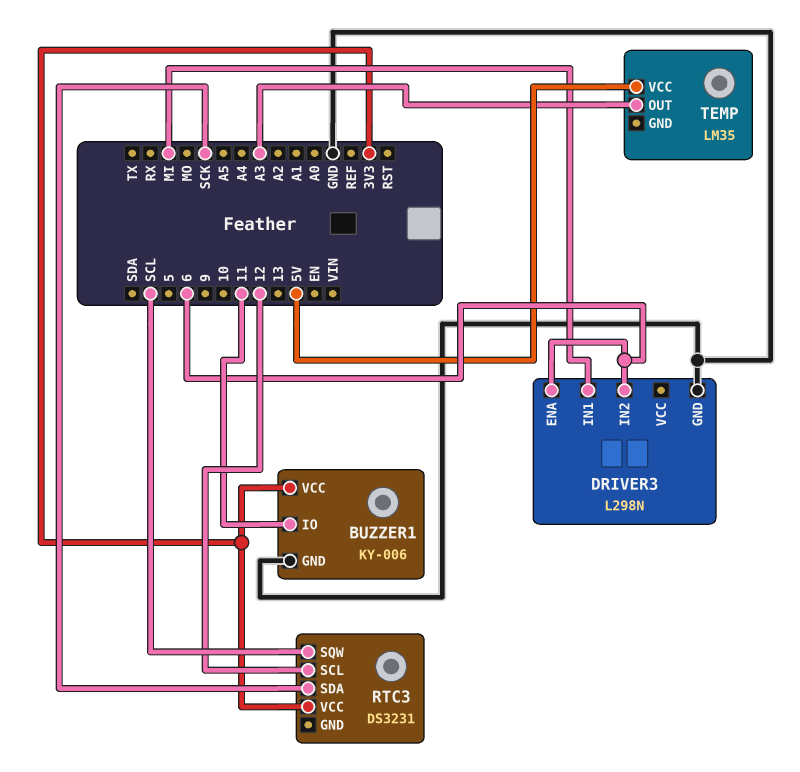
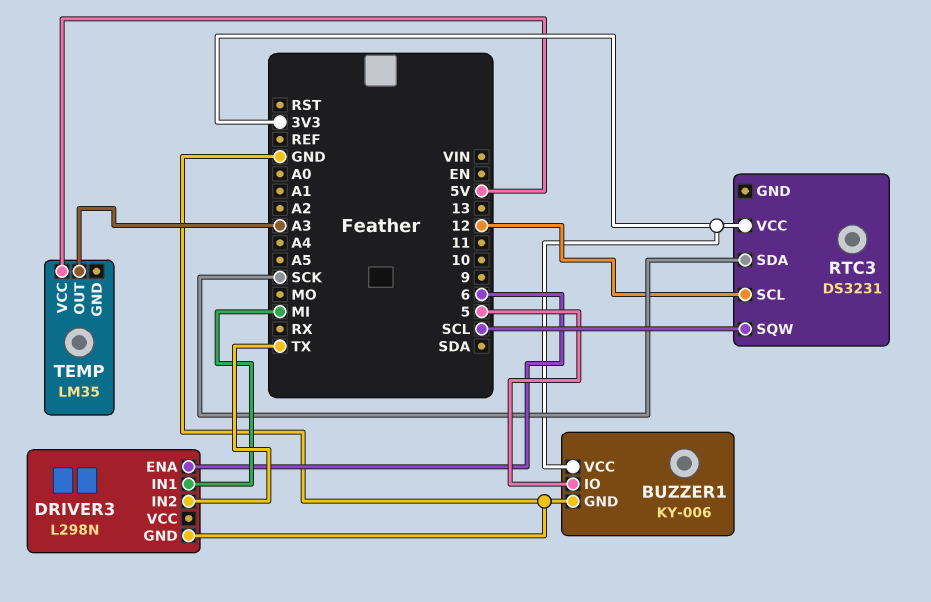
BUZZER1 pin IO: 11 -> 5
DRIVER3 pin IN2: 6 -> TX

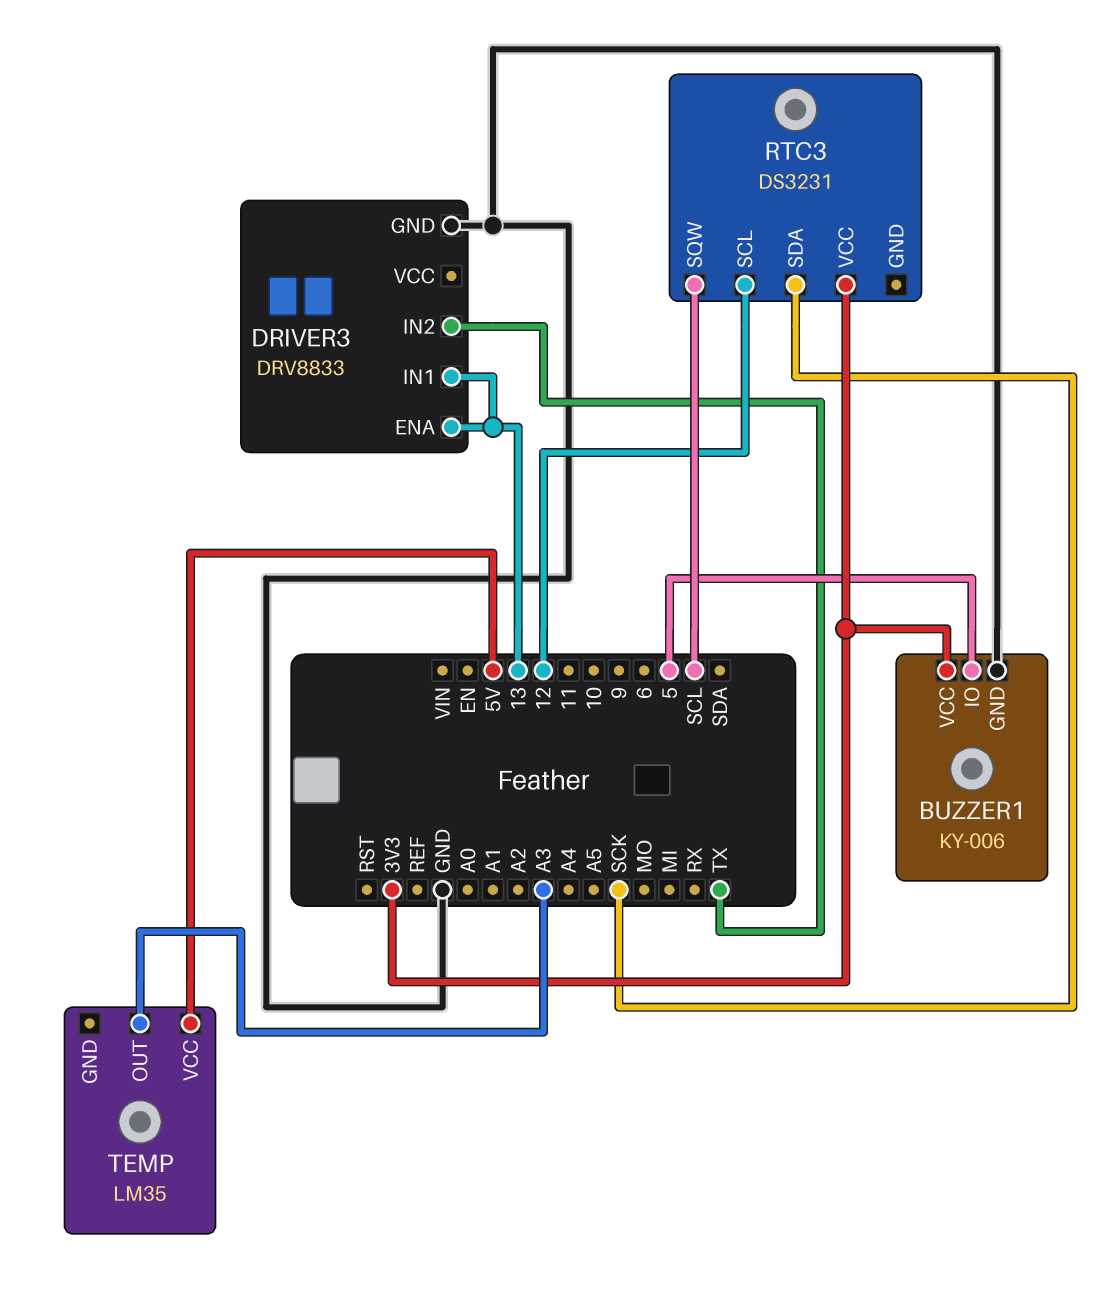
DRIVER3: L298N -> DRV8833
DRIVER3 pin ENA: 6 -> 13
DRIVER3 pin IN1: MI -> 13

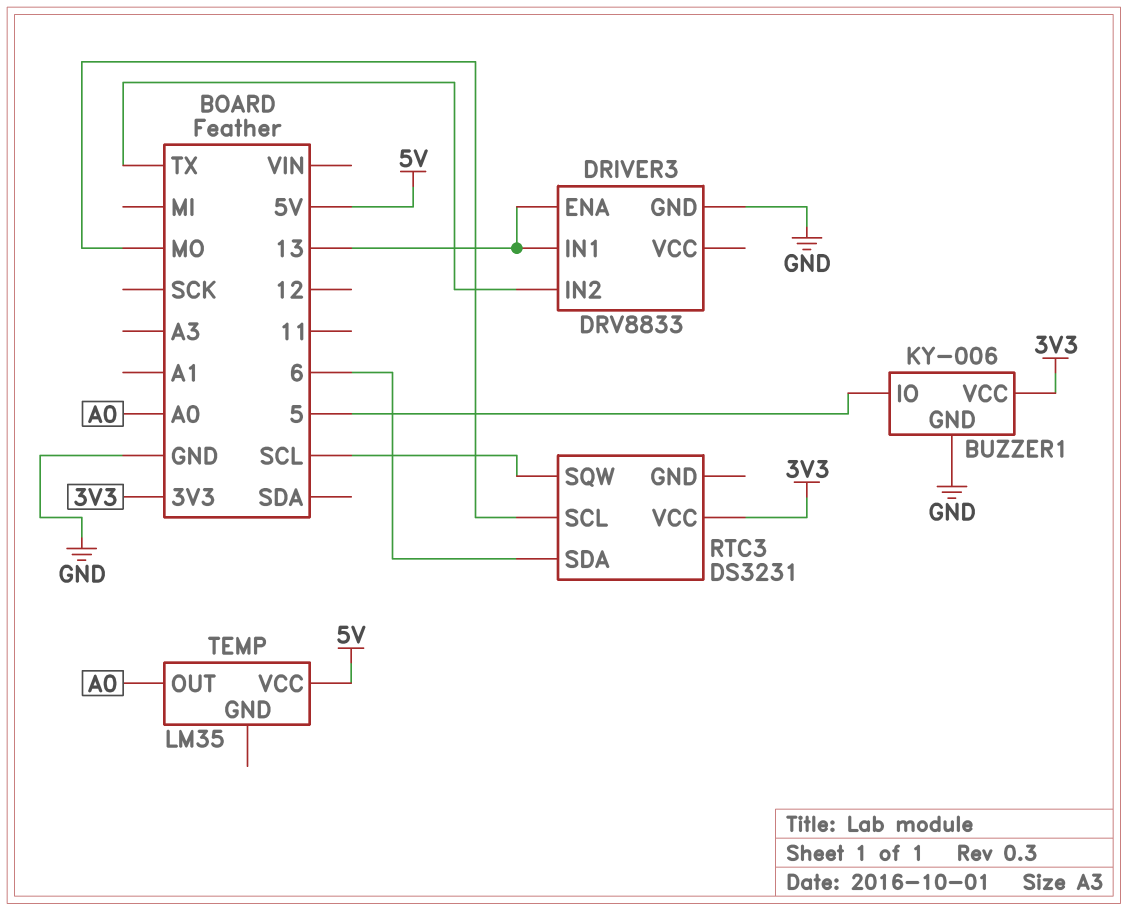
RTC3 pin SCL: 12 -> MO
RTC3 pin SDA: SCK -> 6
TEMP pin OUT: A3 -> A0

